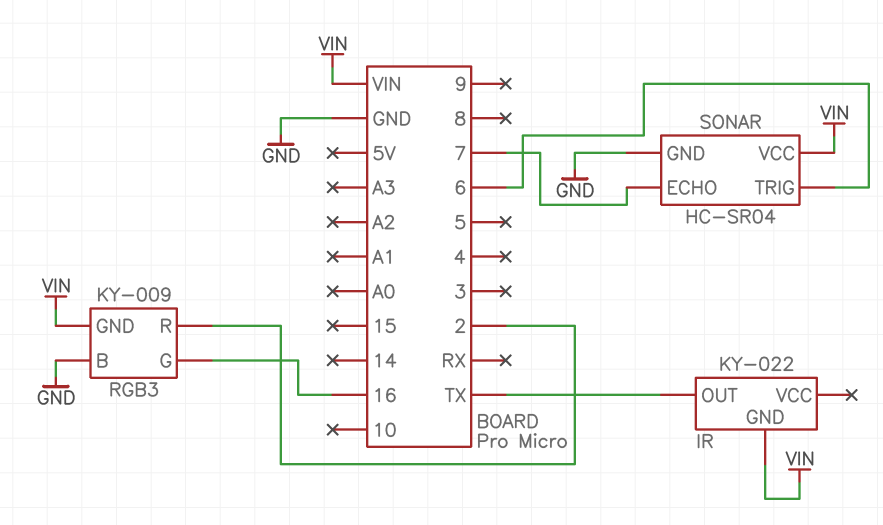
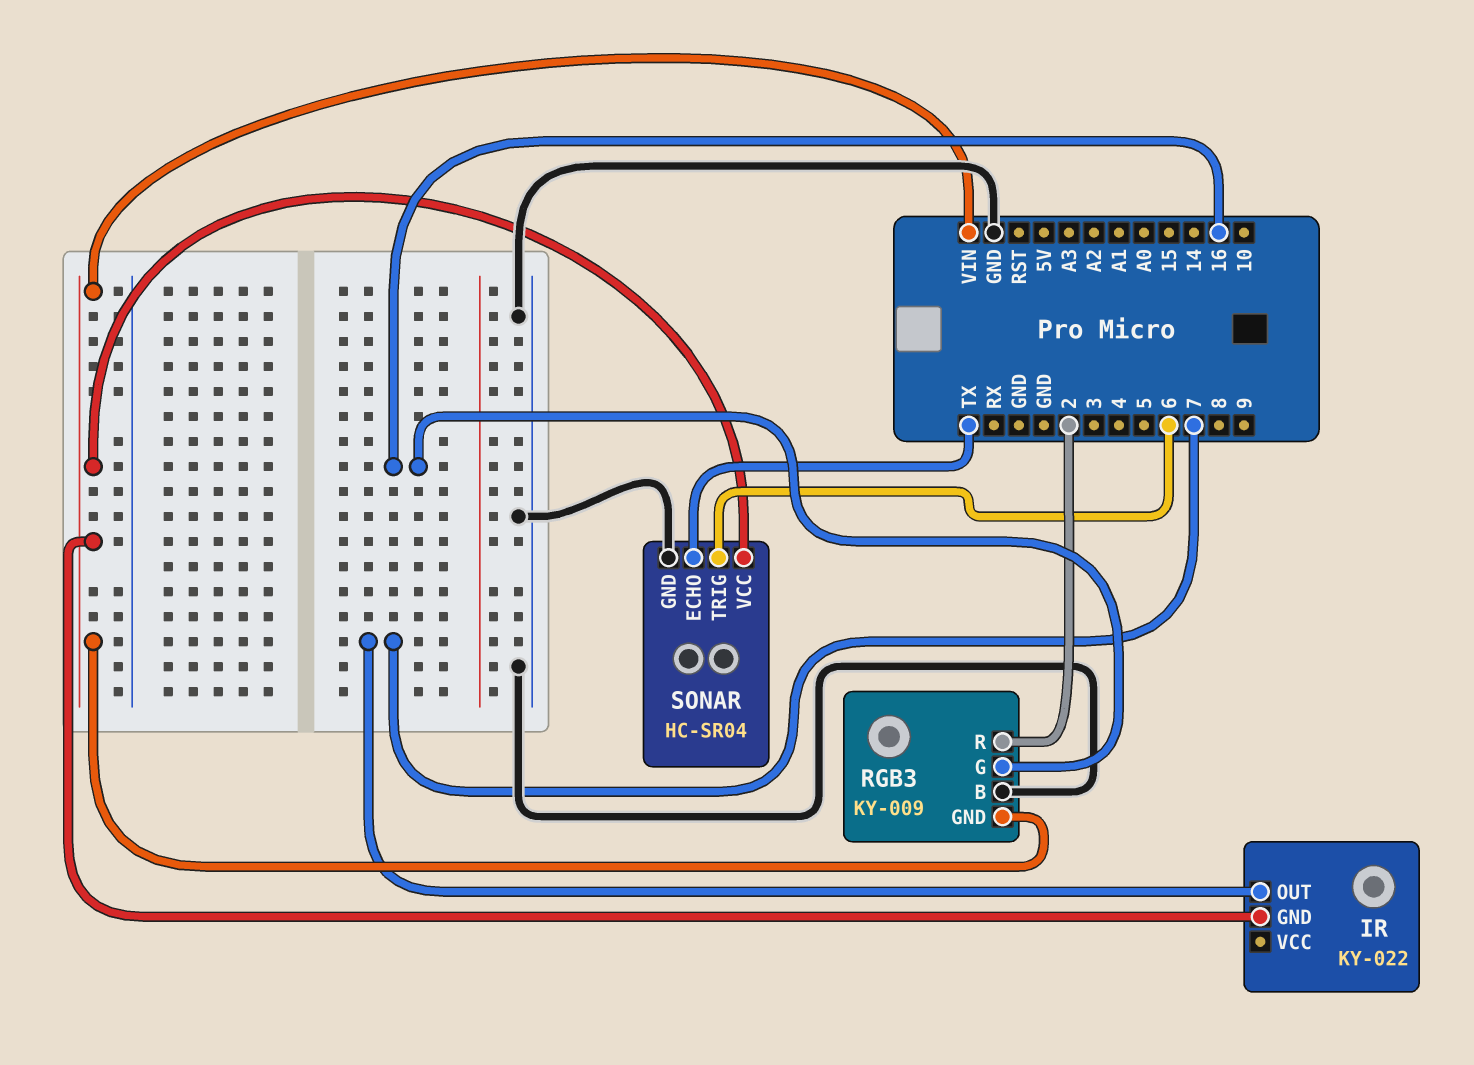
IR pin OUT: TX -> 7
SONAR pin ECHO: 7 -> TX

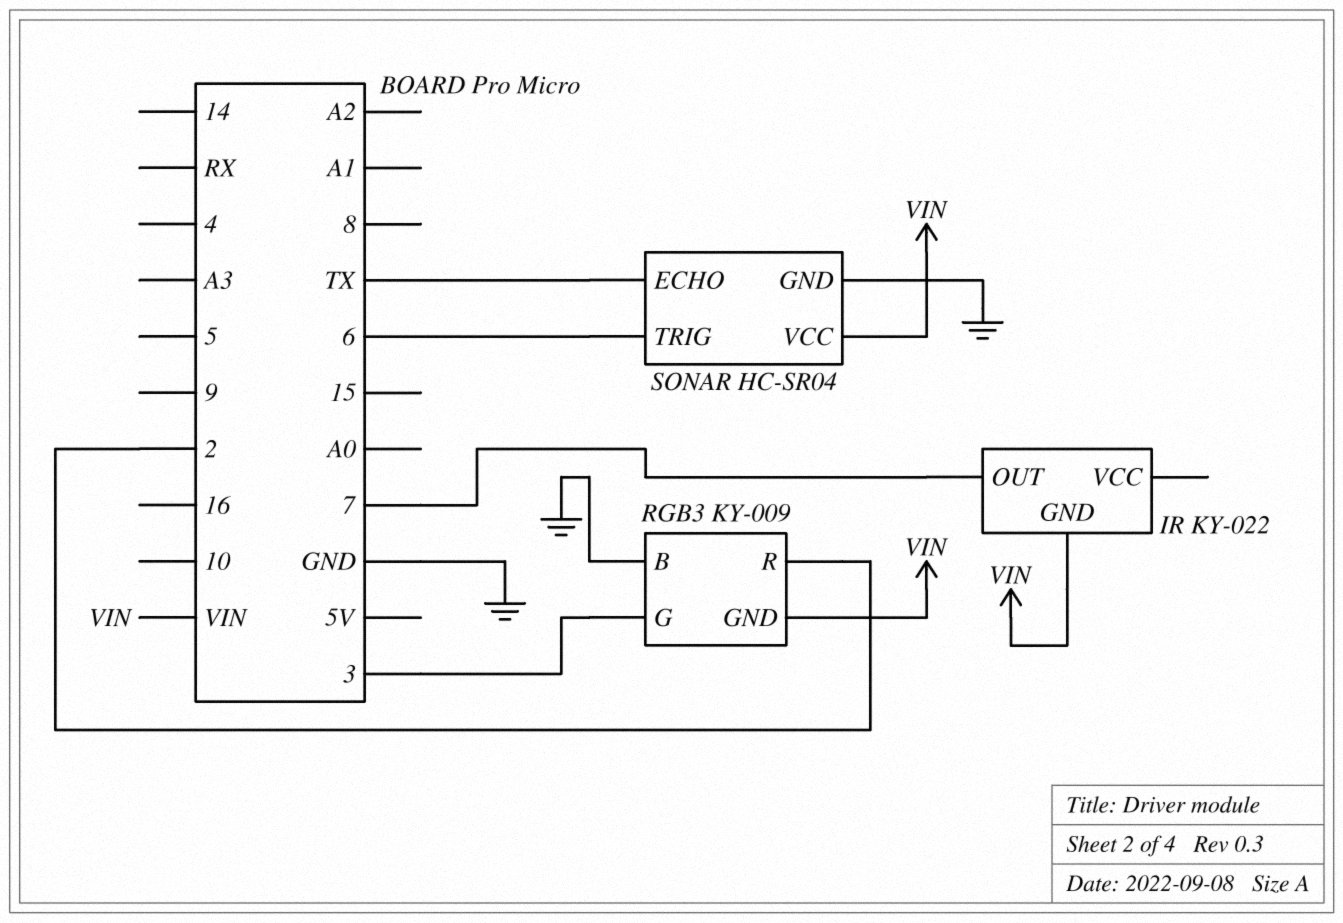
RGB3 pin G: 16 -> 3

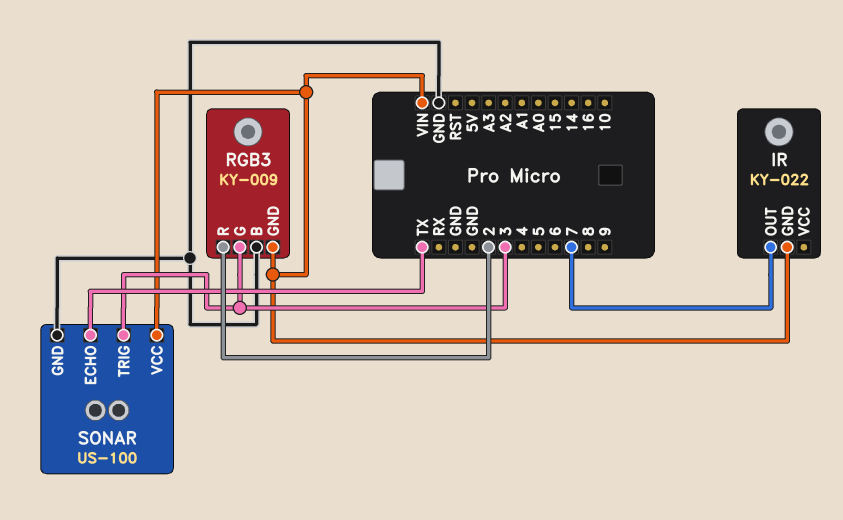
SONAR: HC-SR04 -> US-100
SONAR pin TRIG: 6 -> 3

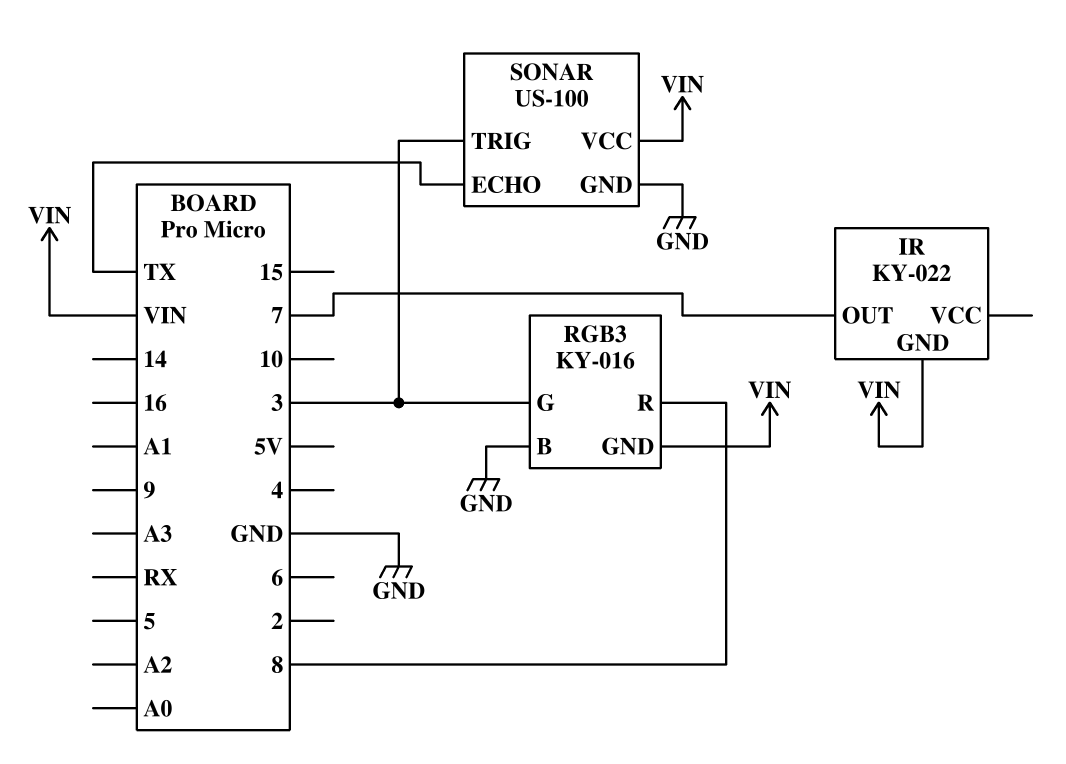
RGB3: KY-009 -> KY-016
RGB3 pin R: 2 -> 8

